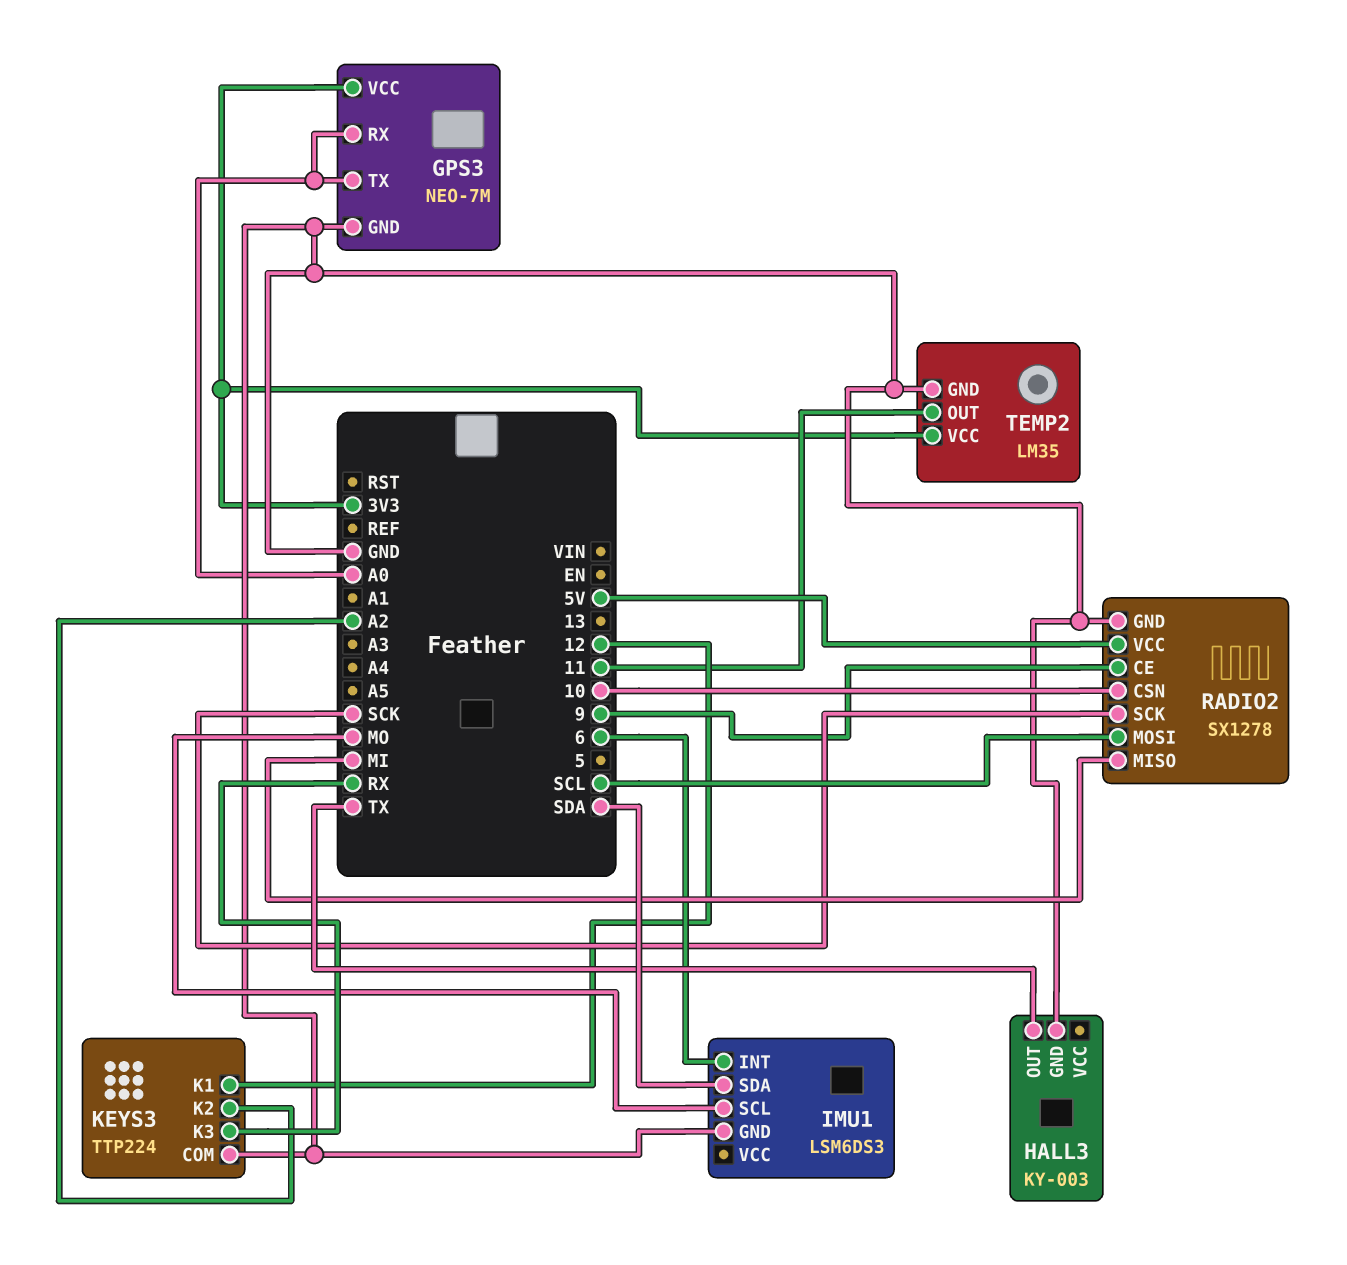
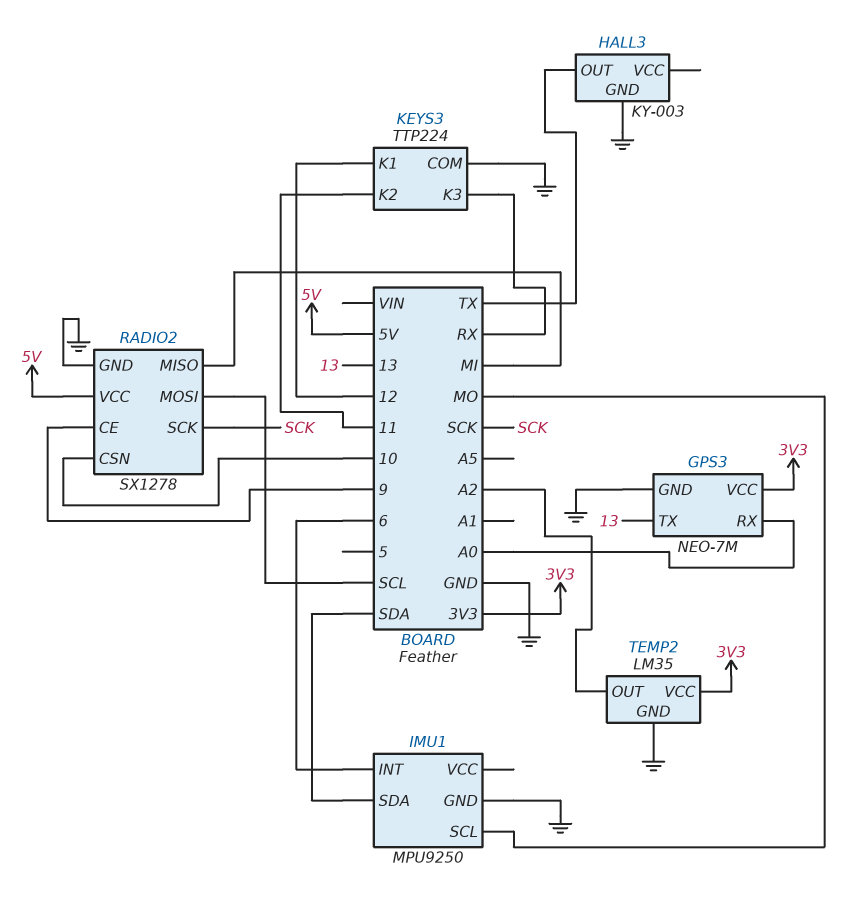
GPS3 pin TX: A0 -> 13
IMU1: LSM6DS3 -> MPU9250
KEYS3 pin K2: A2 -> 11
TEMP2 pin OUT: 11 -> A2

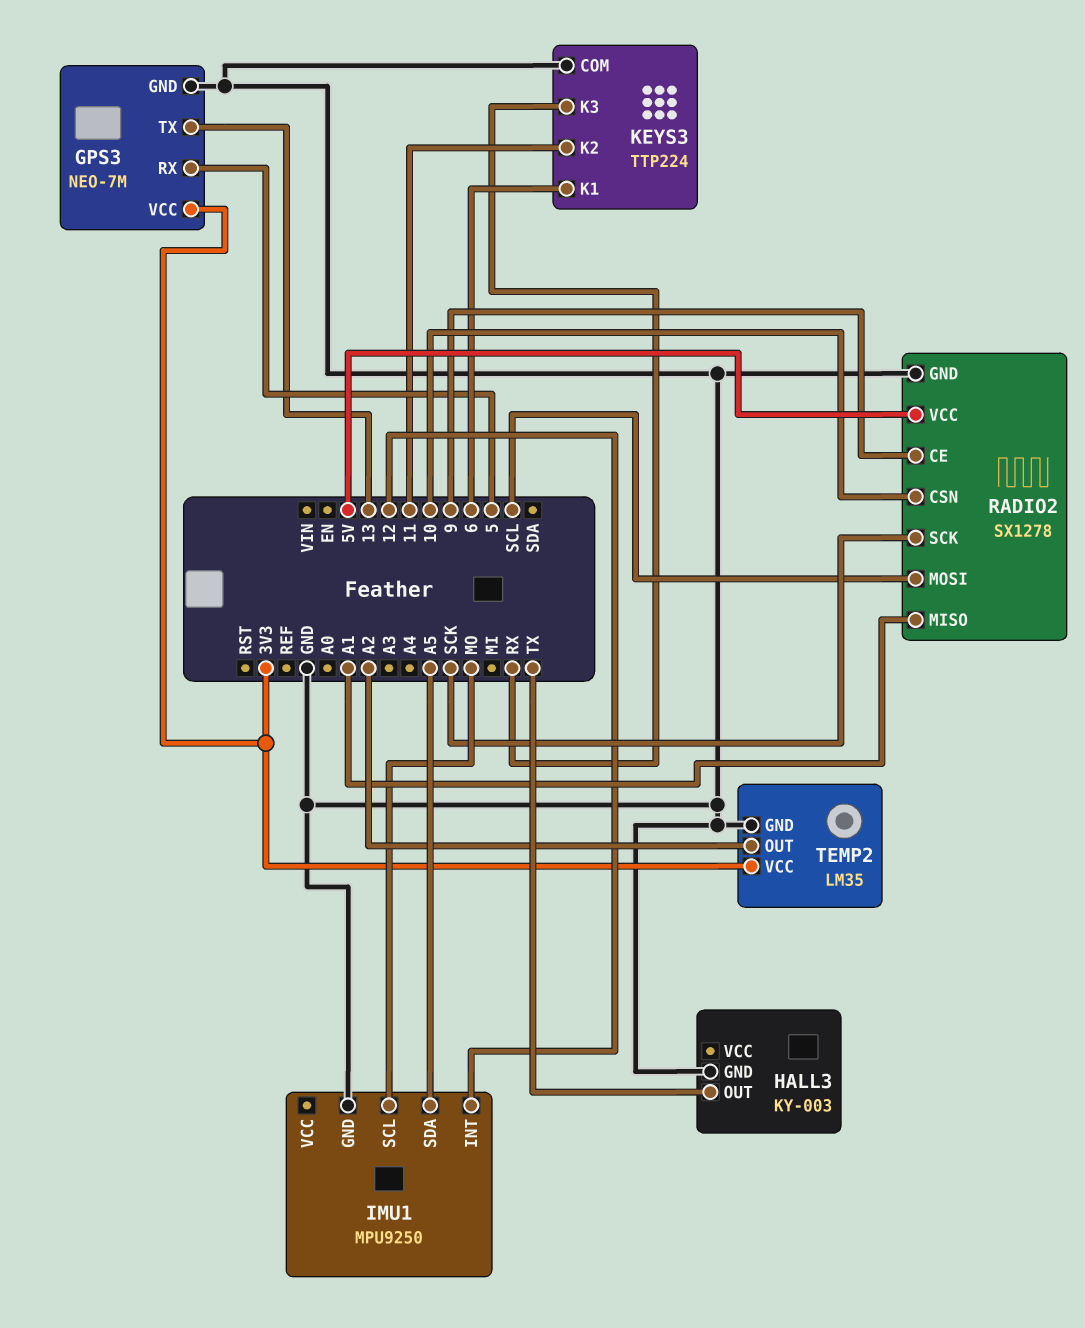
GPS3 pin RX: A0 -> 5
IMU1 pin INT: 6 -> 12
IMU1 pin SDA: SDA -> A5
KEYS3 pin K1: 12 -> 6
RADIO2 pin MISO: MI -> A1

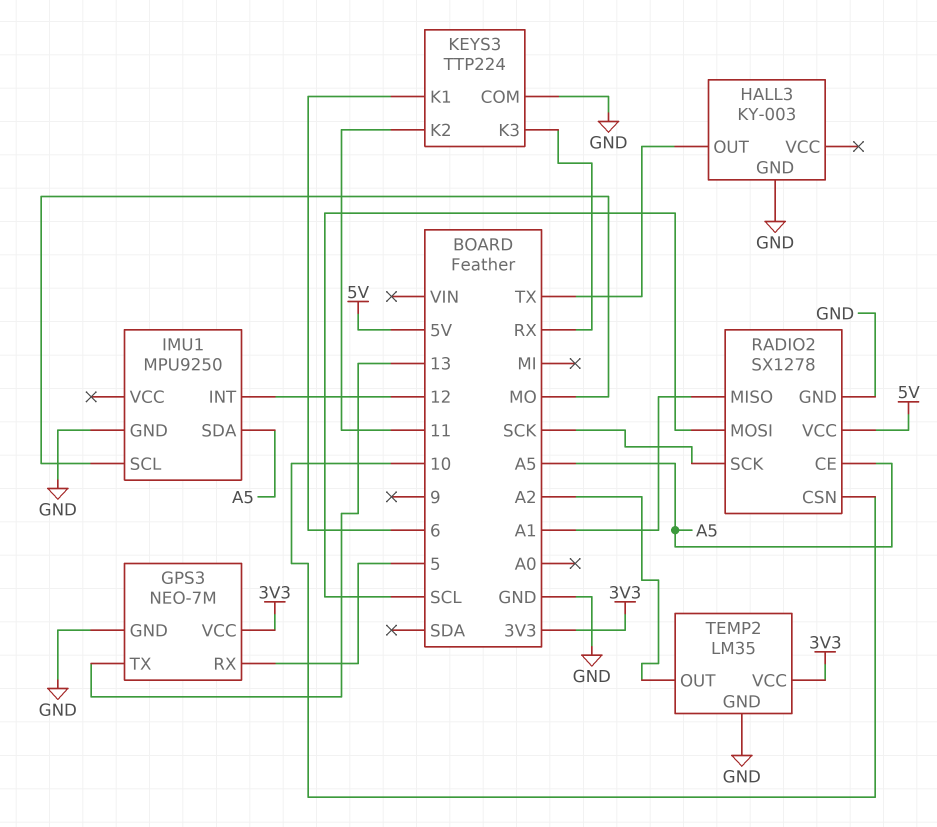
RADIO2 pin CE: 9 -> A5

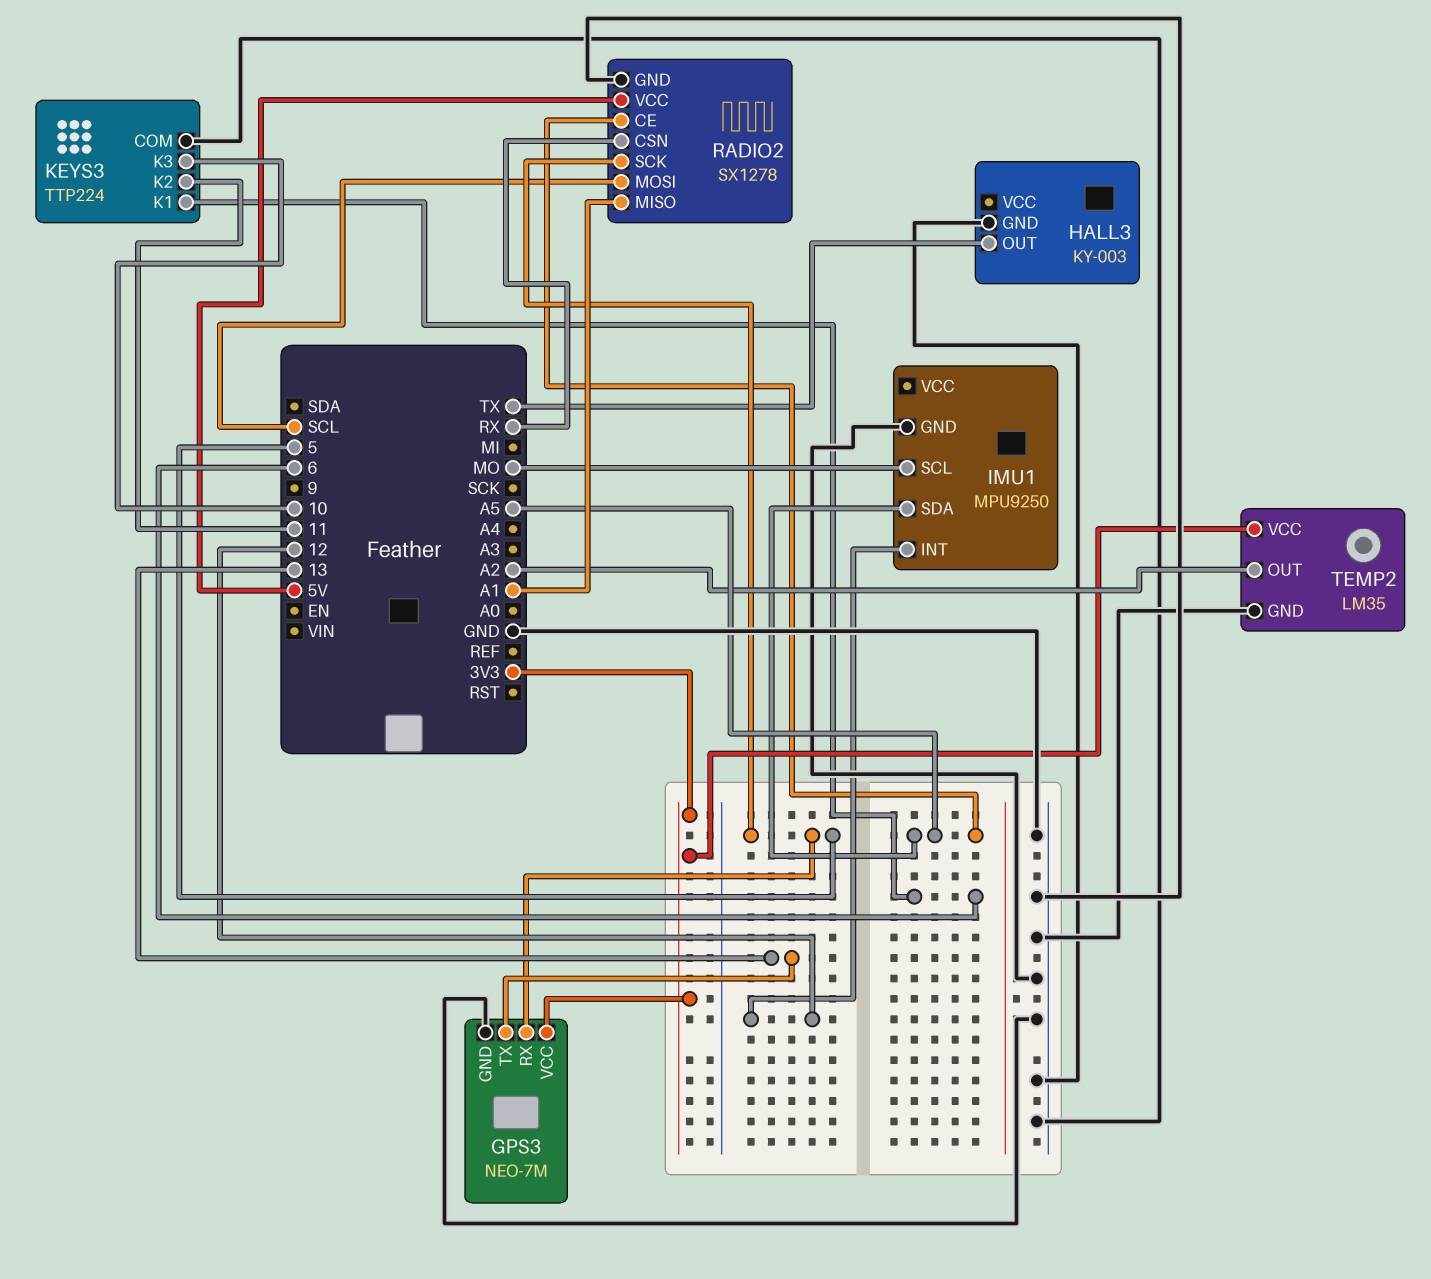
KEYS3 pin K3: RX -> 10
RADIO2 pin CSN: 10 -> RX
RADIO2 pin SCK: SCK -> 5

